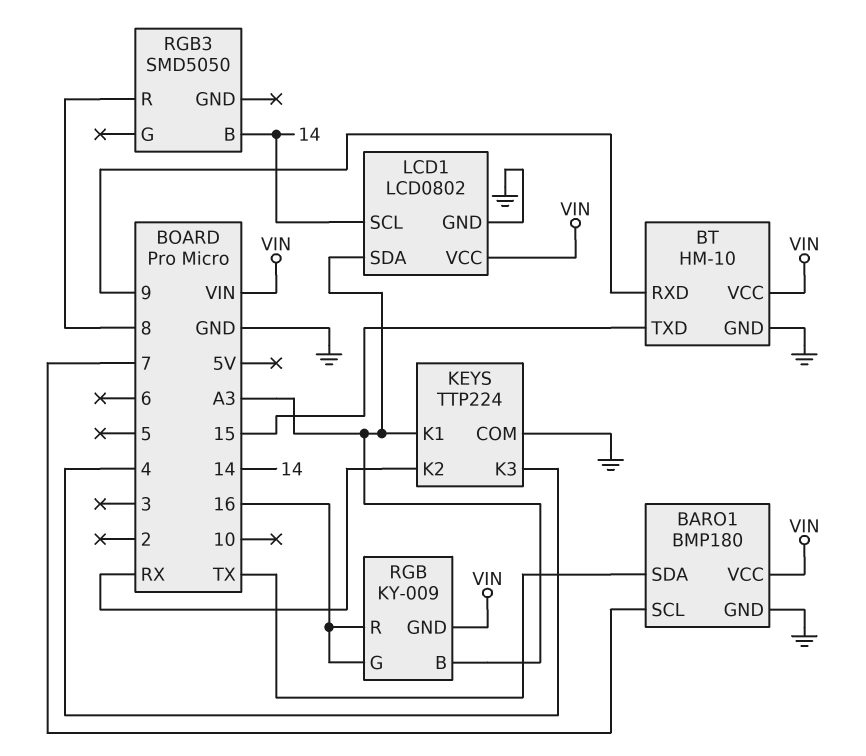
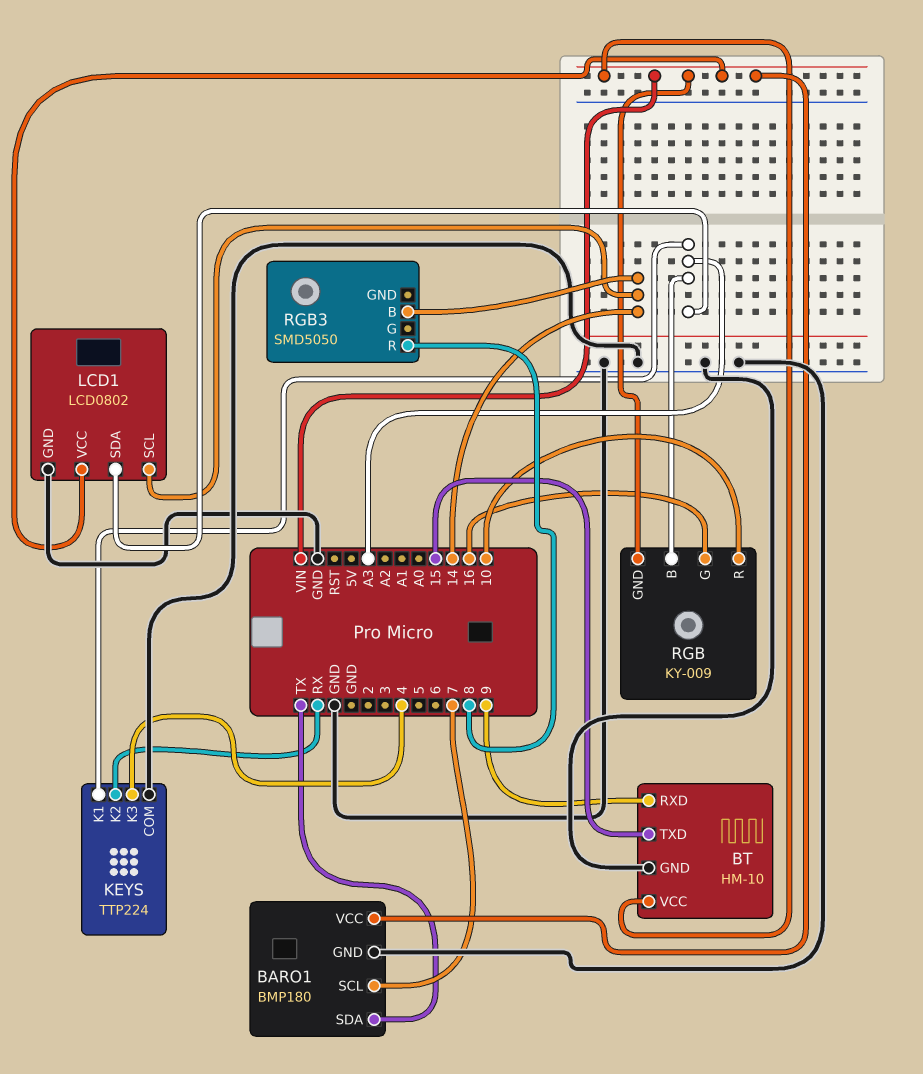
RGB pin R: 16 -> 10

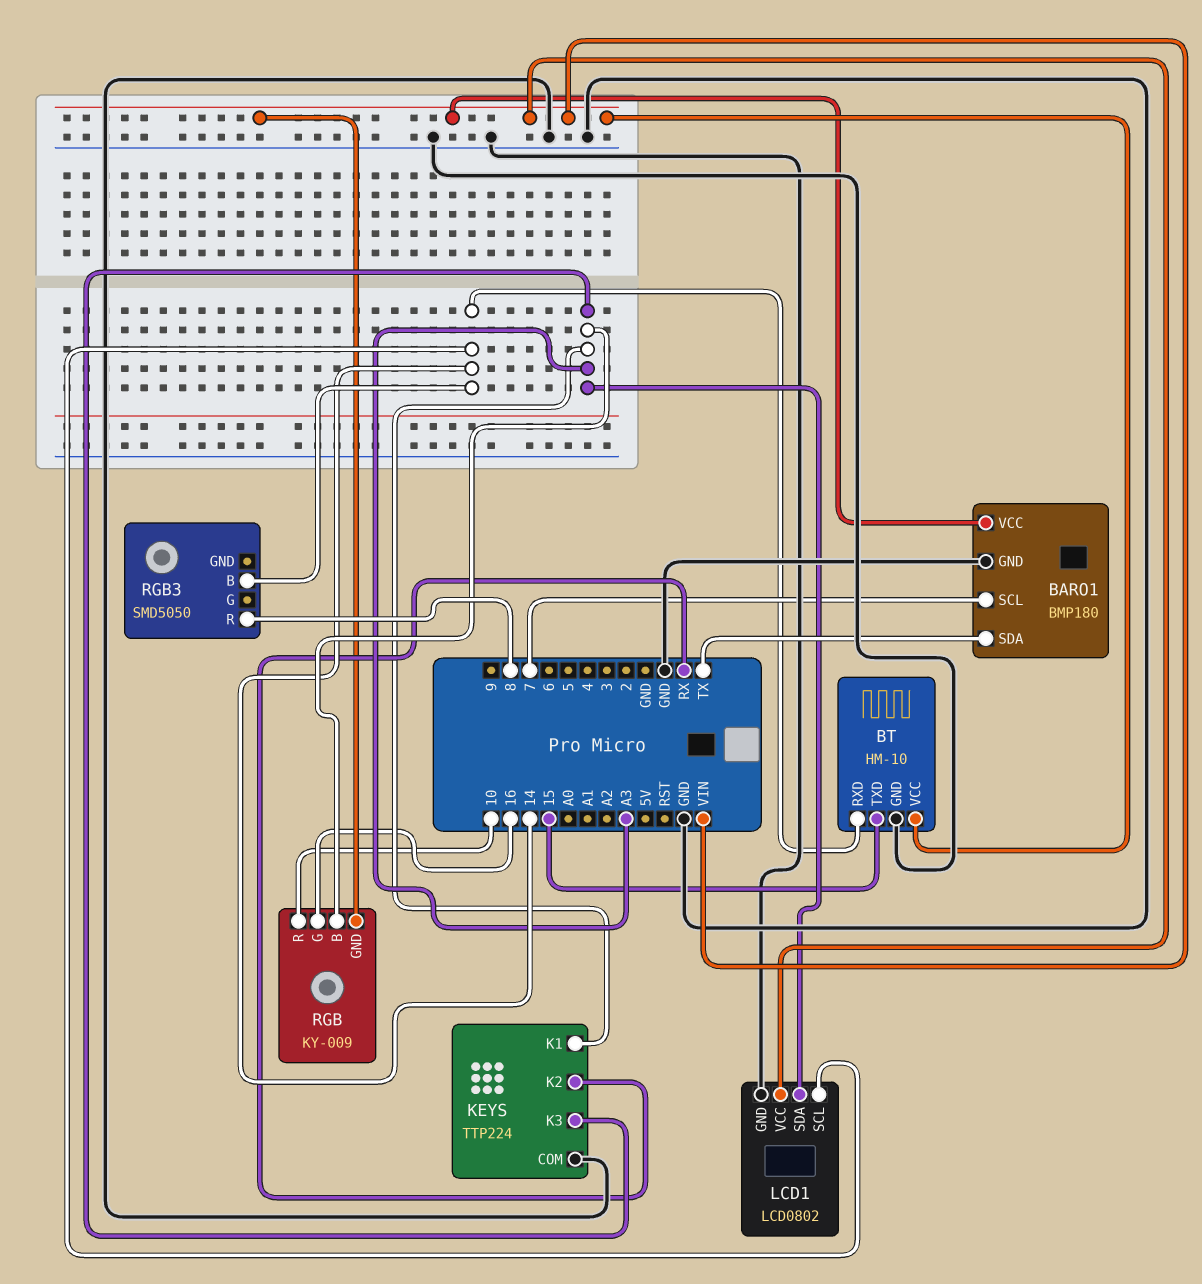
BT pin RXD: 9 -> 14
KEYS pin K3: 4 -> A3

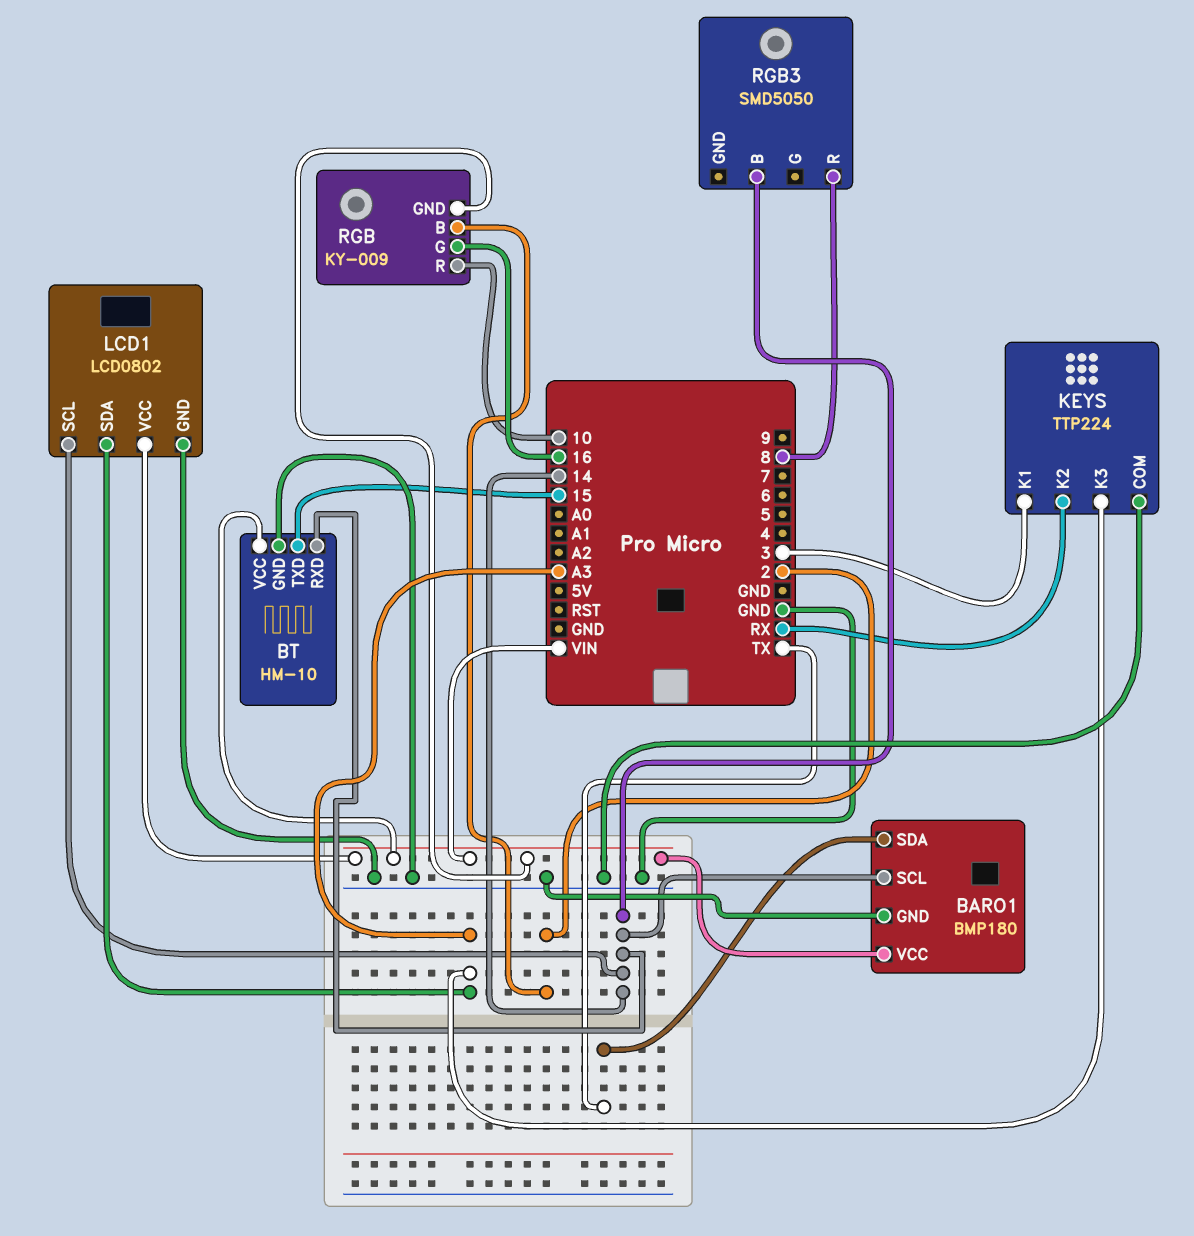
BARO1 pin SCL: 7 -> 14
KEYS pin K1: A3 -> 3
RGB pin B: A3 -> 2

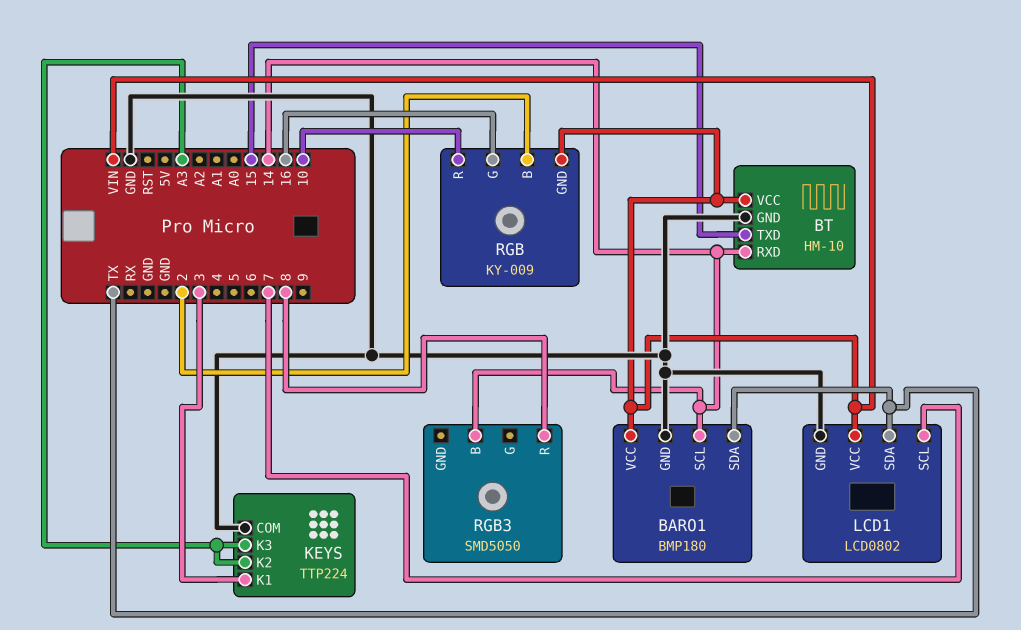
KEYS pin K2: RX -> A3
LCD1 pin SCL: 14 -> 7
LCD1 pin SDA: A3 -> TX

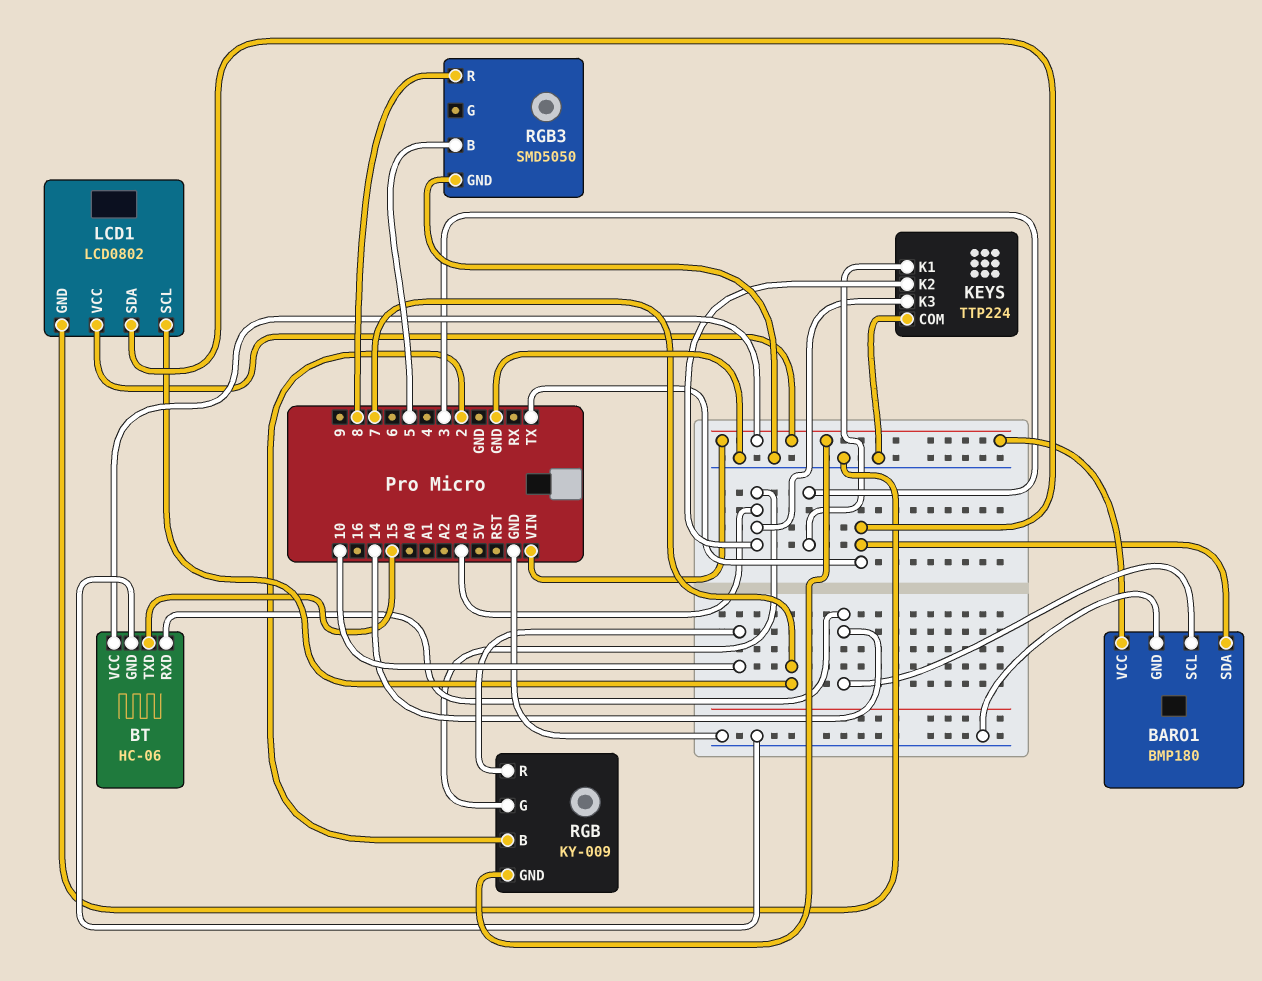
BT: HM-10 -> HC-06
RGB pin G: 16 -> A3
RGB3 pin B: 14 -> 5
RGB3 pin GND: none -> GND

